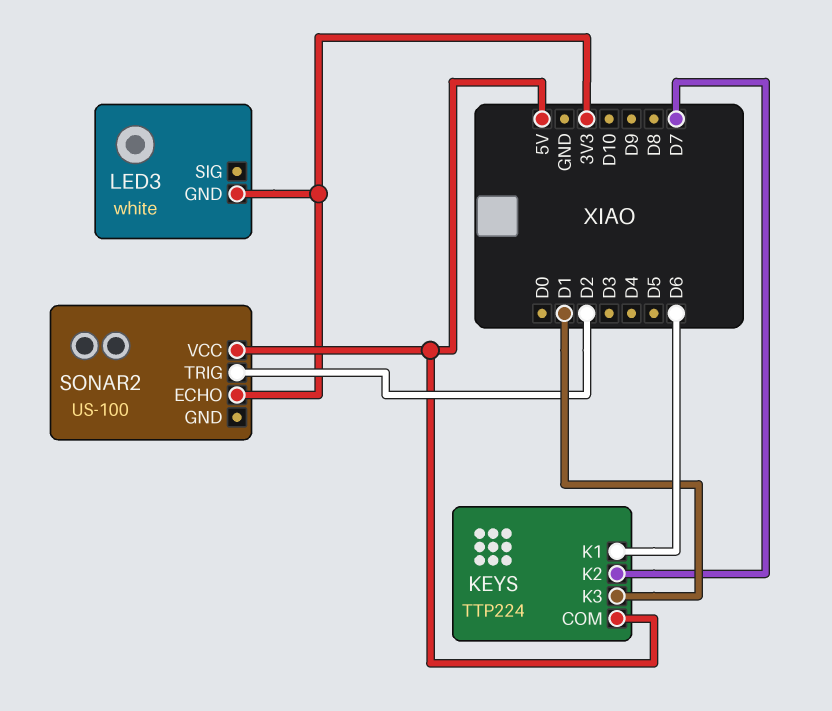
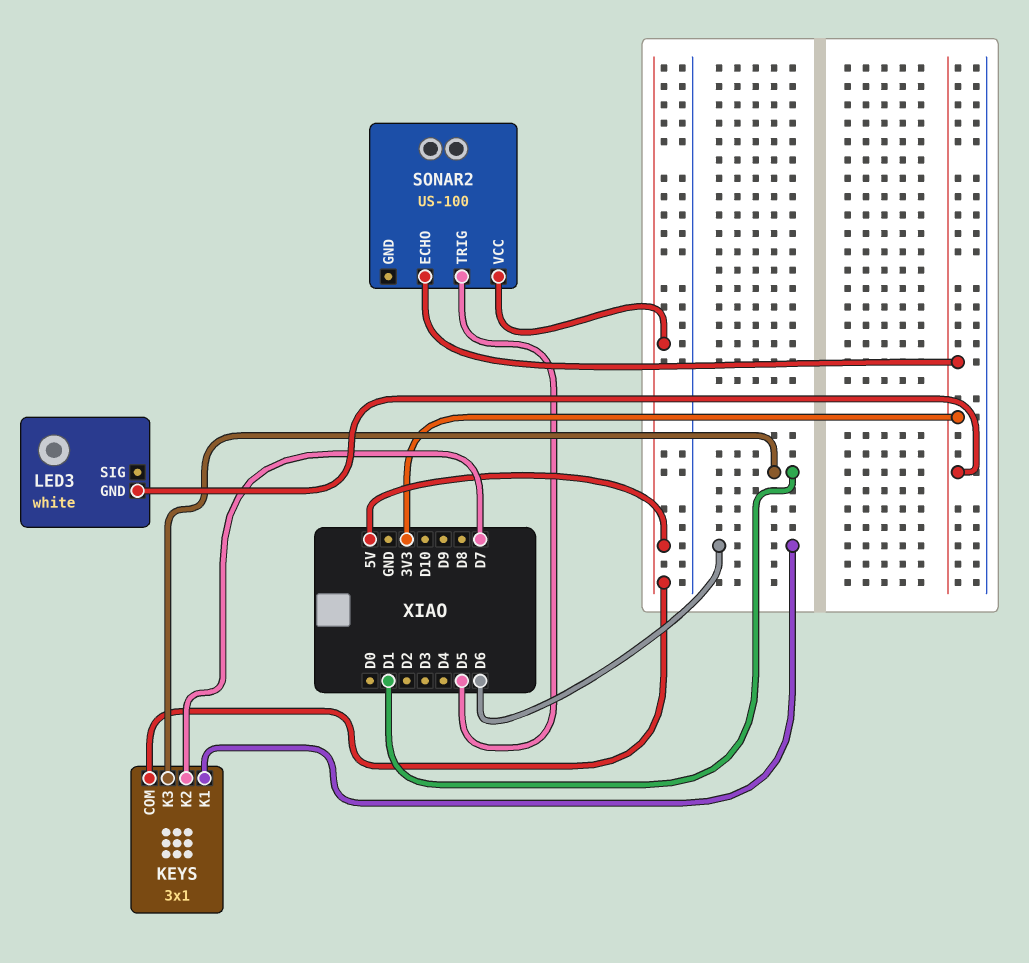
KEYS: TTP224 -> 3x1
SONAR2 pin TRIG: D2 -> D5

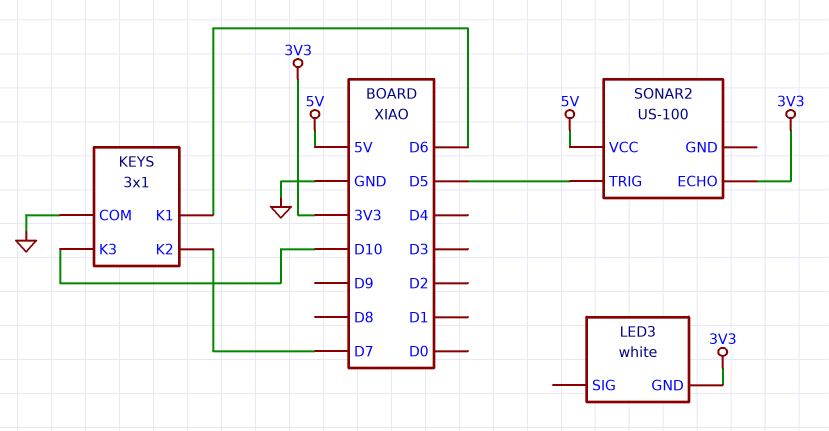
KEYS pin COM: 5V -> GND
KEYS pin K3: D1 -> D10

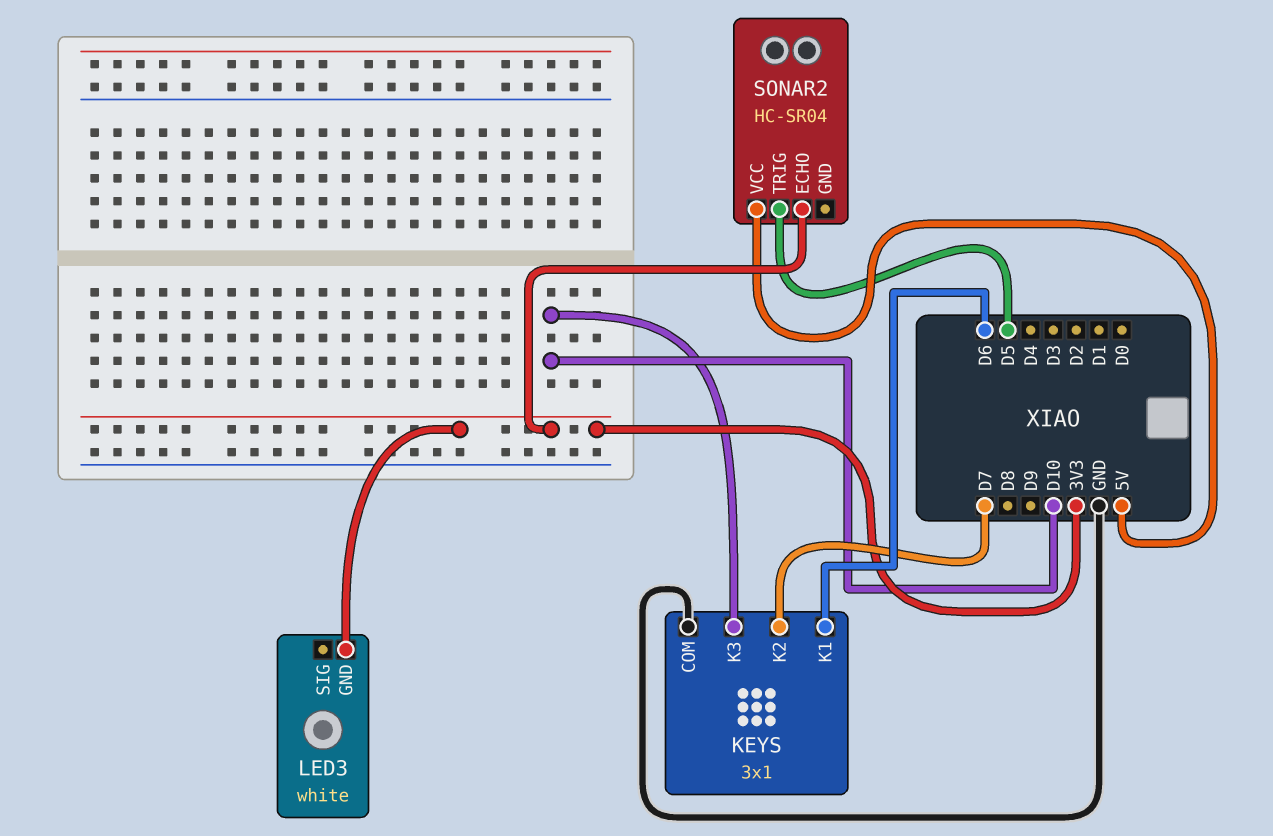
SONAR2: US-100 -> HC-SR04

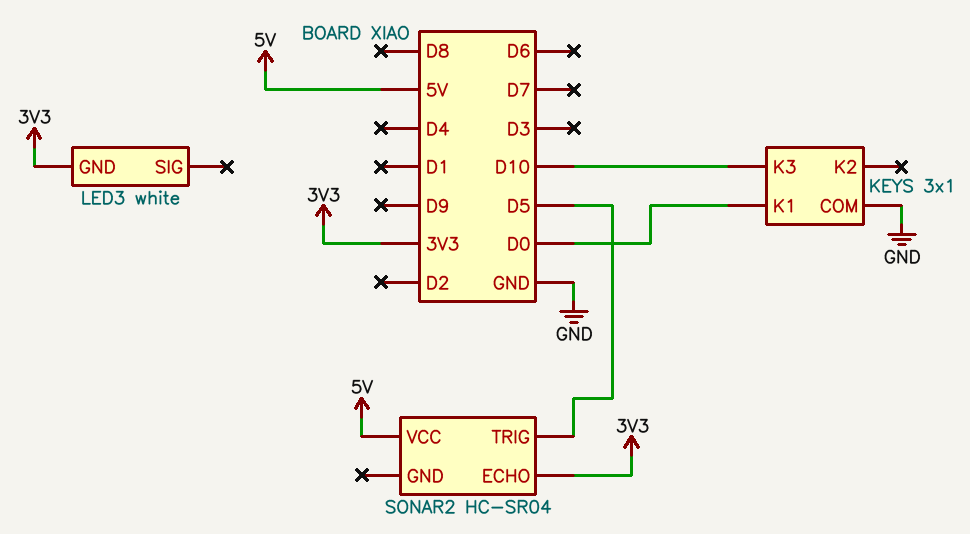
KEYS pin K1: D6 -> D0
KEYS pin K2: D7 -> none

